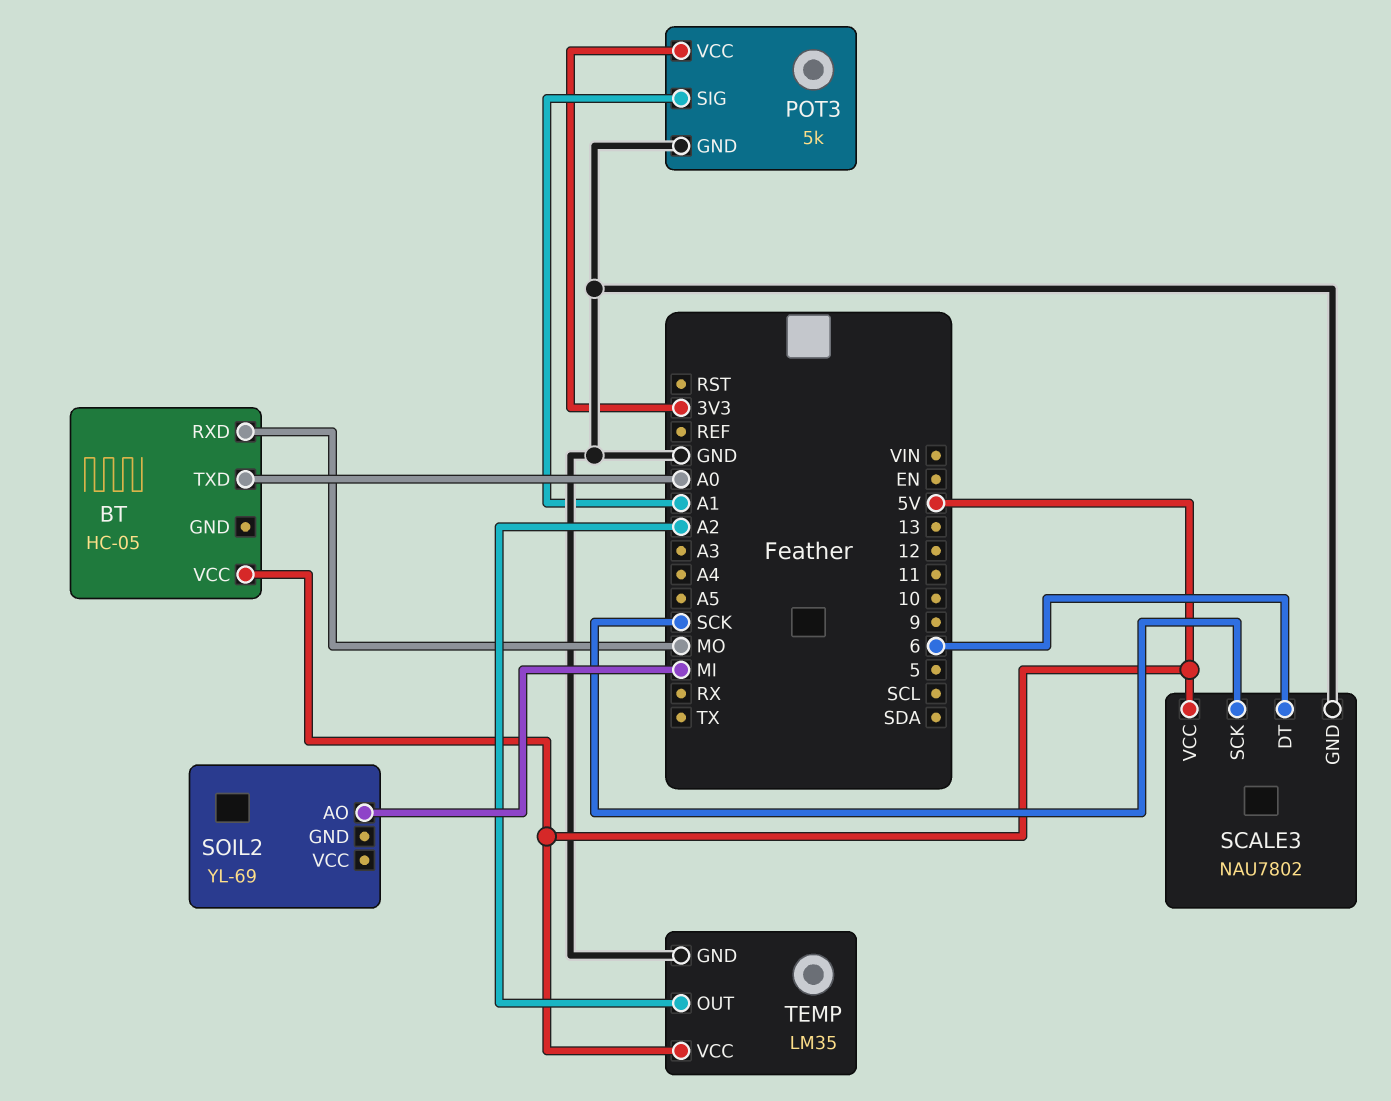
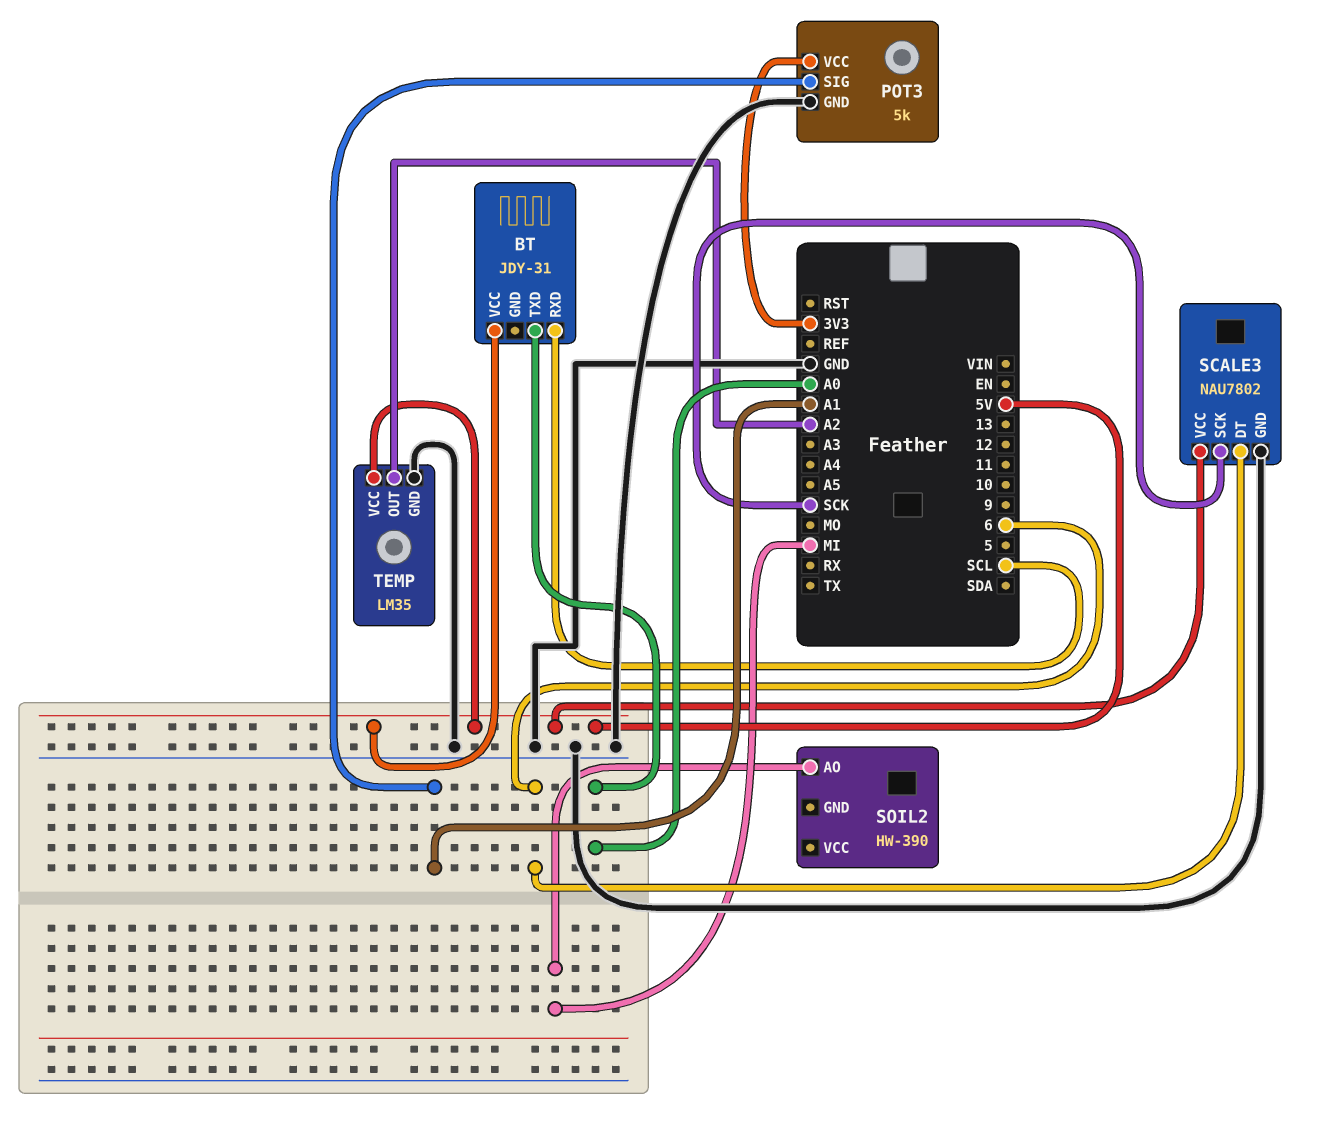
BT: HC-05 -> JDY-31
BT pin RXD: MO -> SCL
SOIL2: YL-69 -> HW-390

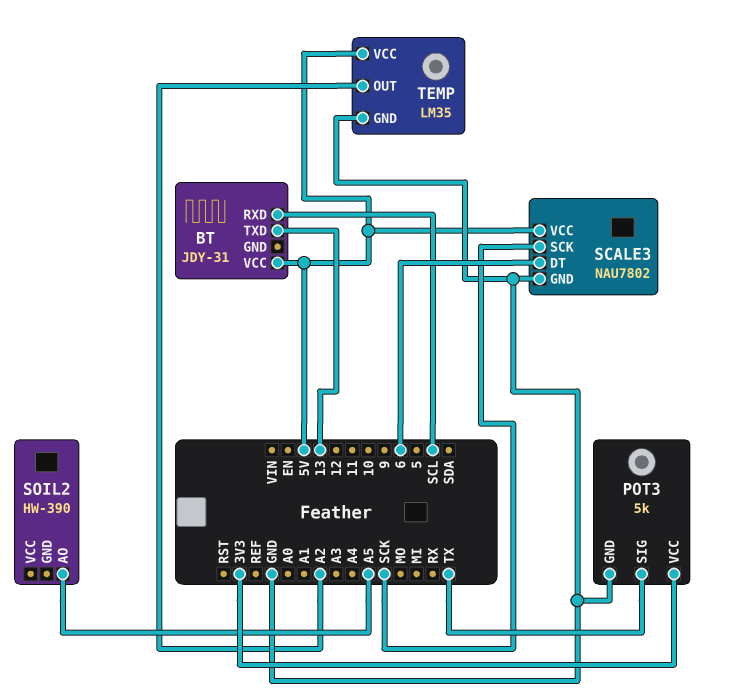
BT pin TXD: A0 -> 13
POT3 pin SIG: A1 -> TX
SOIL2 pin AO: MI -> A5

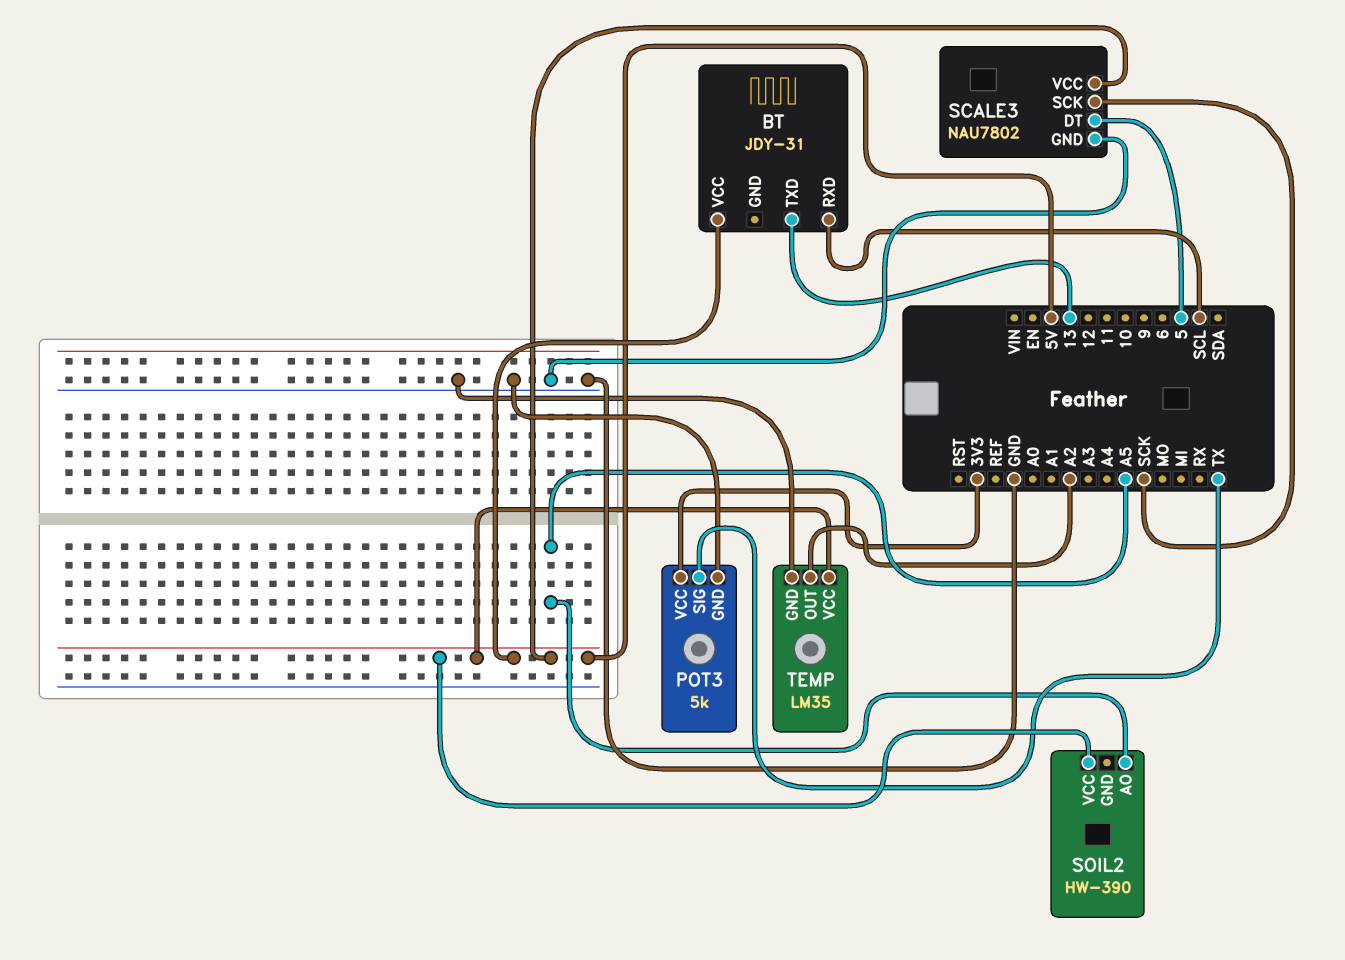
SCALE3 pin DT: 6 -> 5
SOIL2 pin VCC: none -> 5V

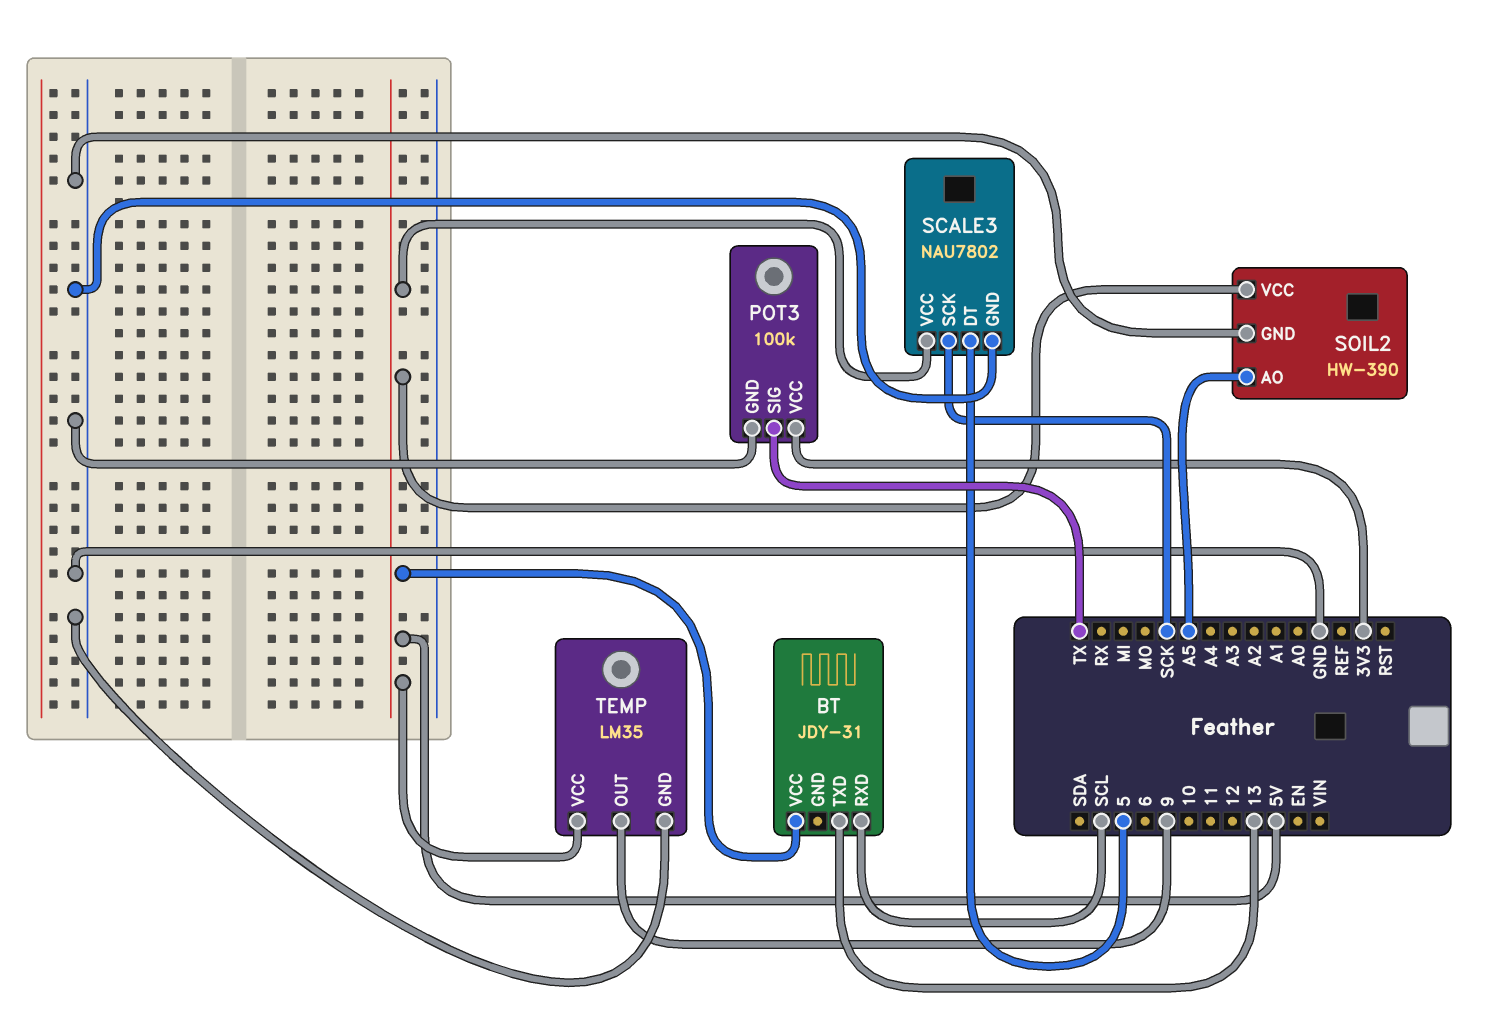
POT3: 5k -> 100k
SOIL2 pin GND: none -> GND
TEMP pin OUT: A2 -> 9

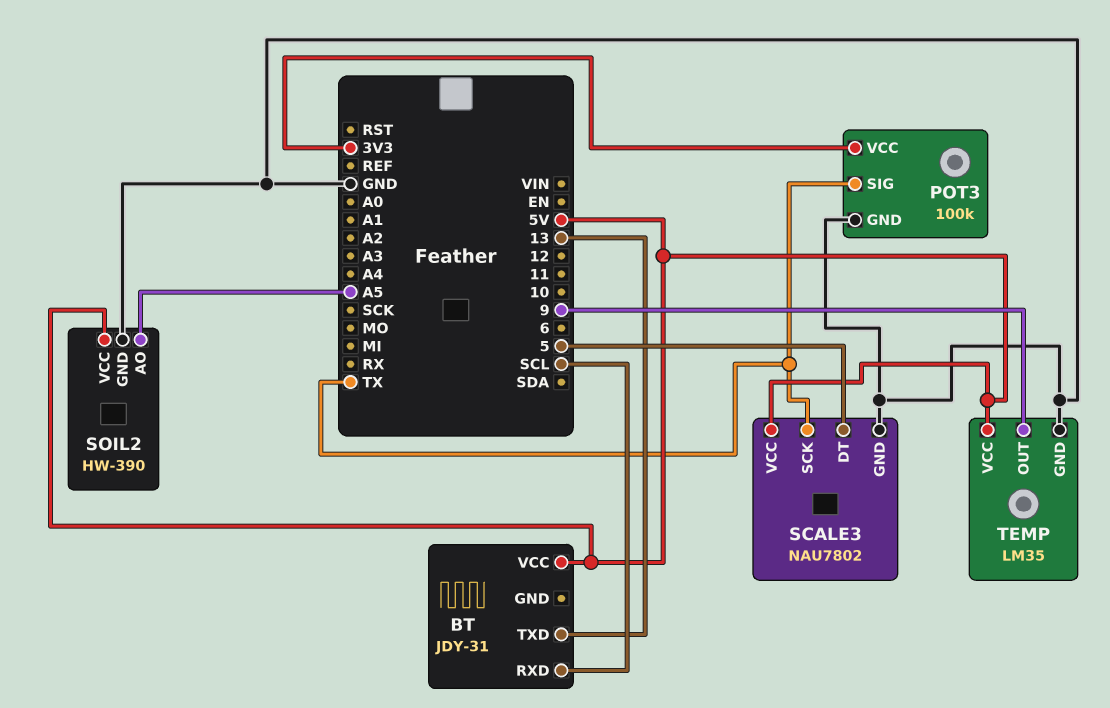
SCALE3 pin SCK: SCK -> TX

